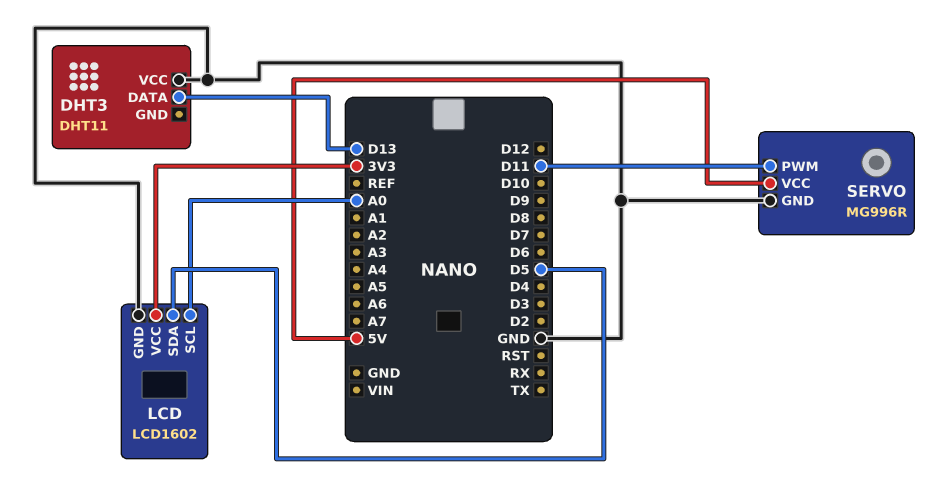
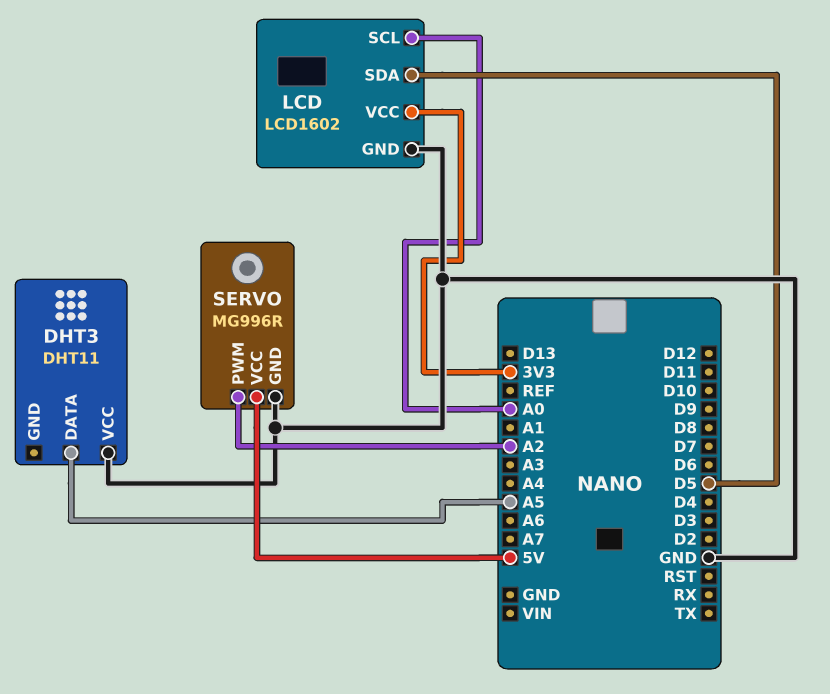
DHT3 pin DATA: D13 -> A5
SERVO pin PWM: D11 -> A2

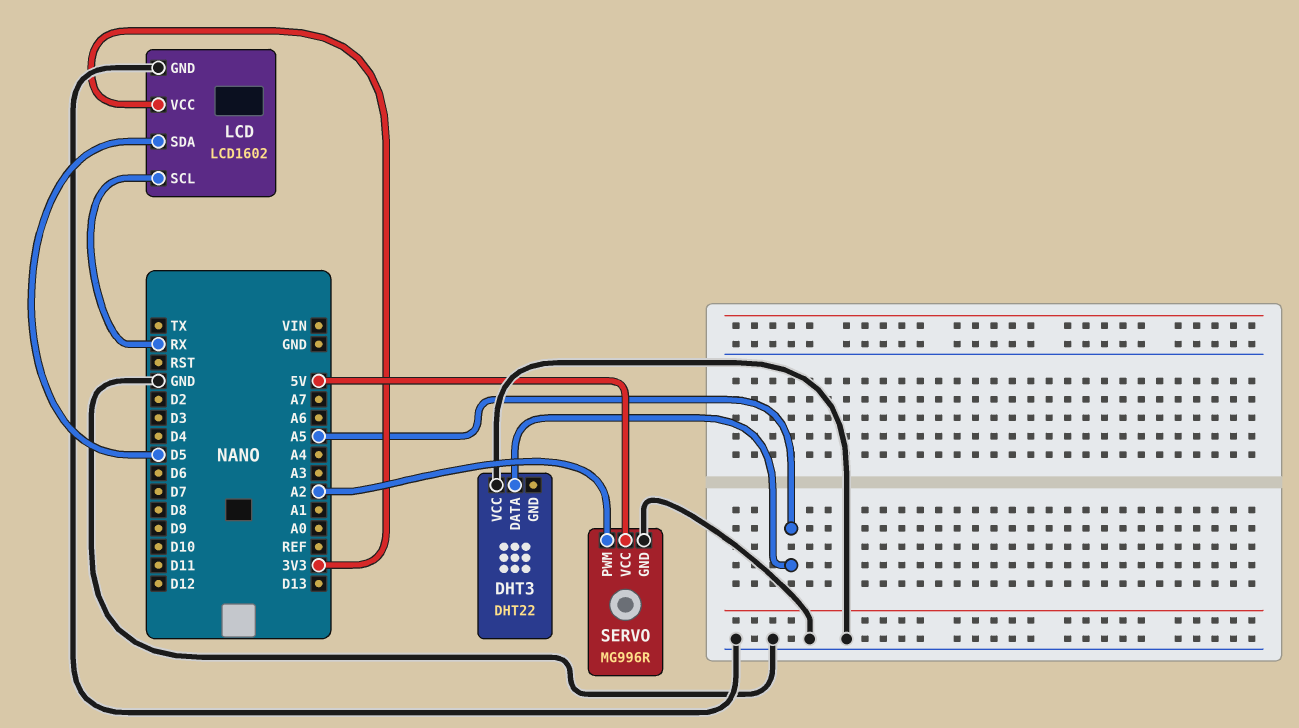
DHT3: DHT11 -> DHT22
LCD pin SCL: A0 -> RX

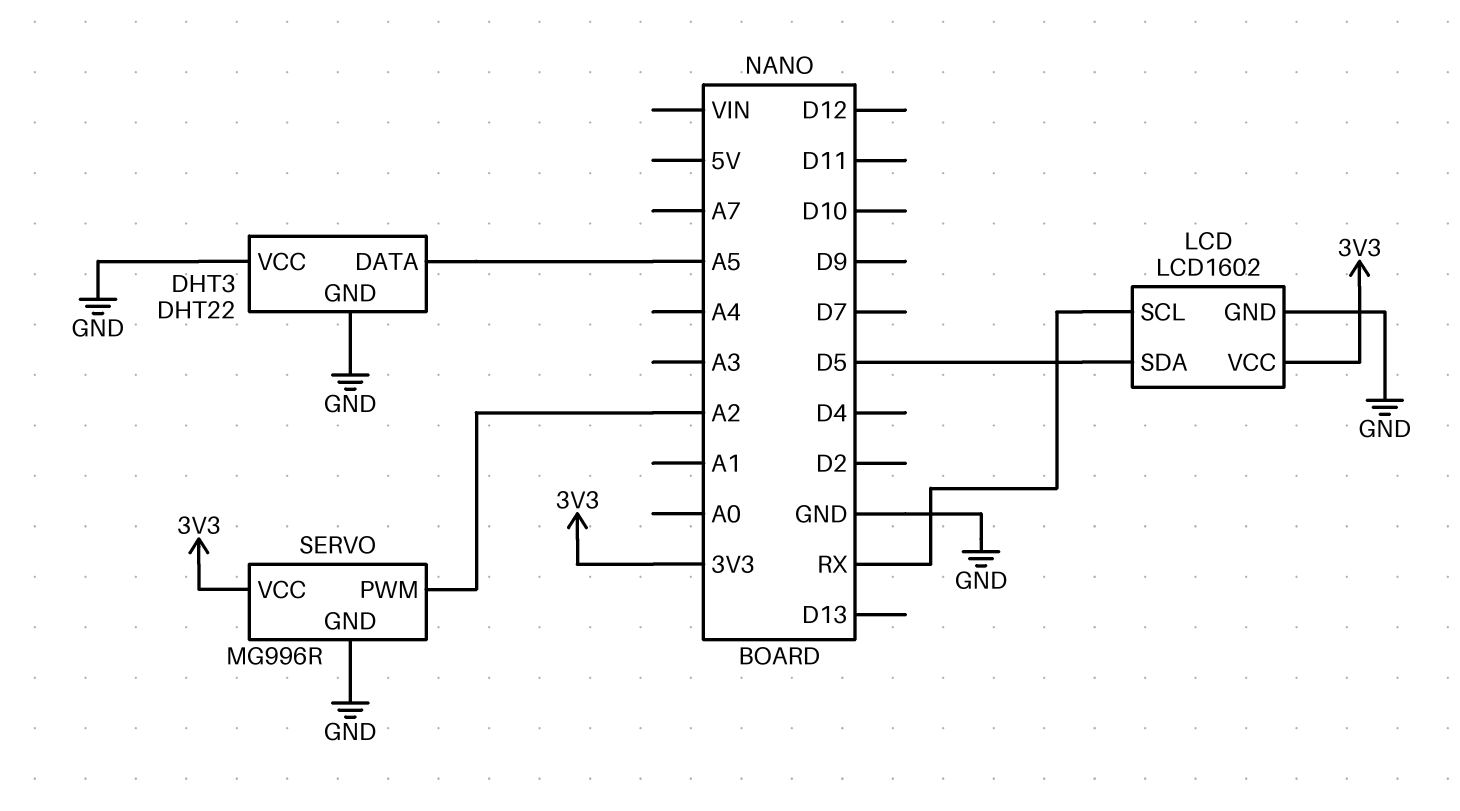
DHT3 pin GND: none -> GND
SERVO pin VCC: 5V -> 3V3

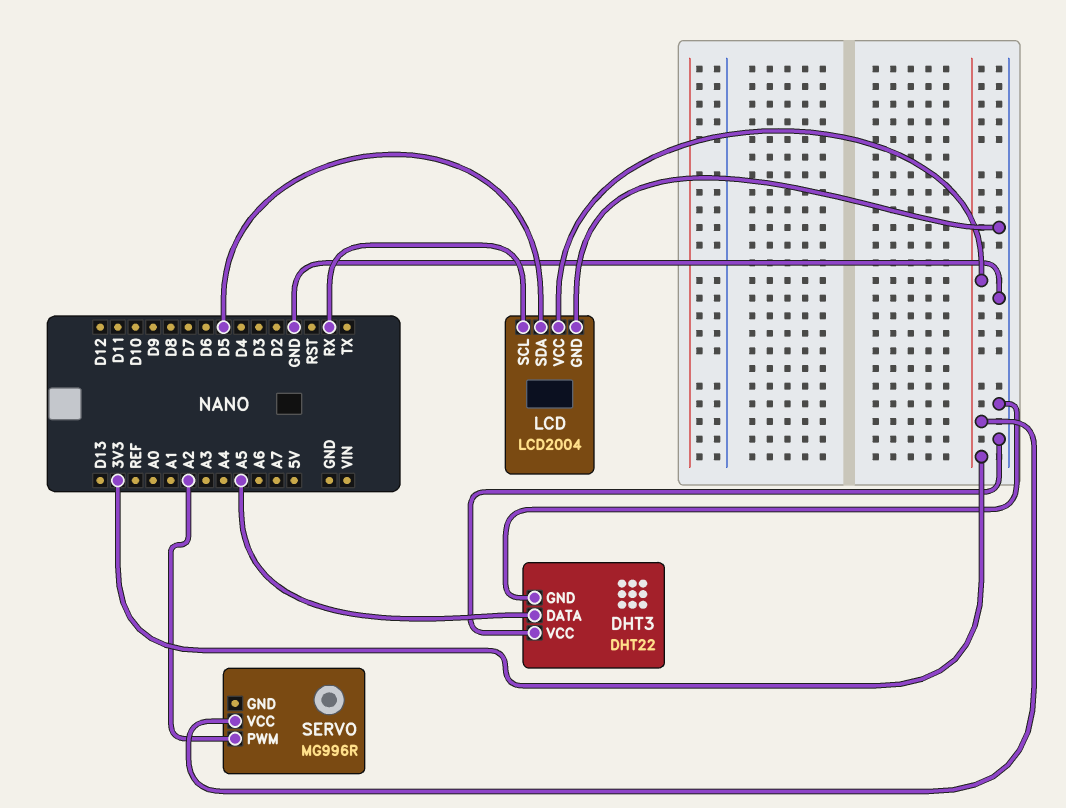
LCD: LCD1602 -> LCD2004
SERVO pin GND: GND -> none

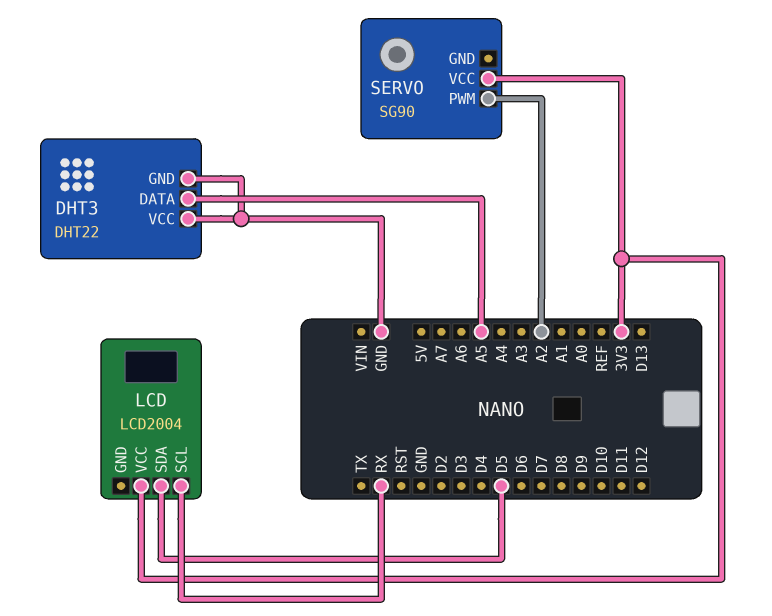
LCD pin GND: GND -> none
SERVO: MG996R -> SG90

